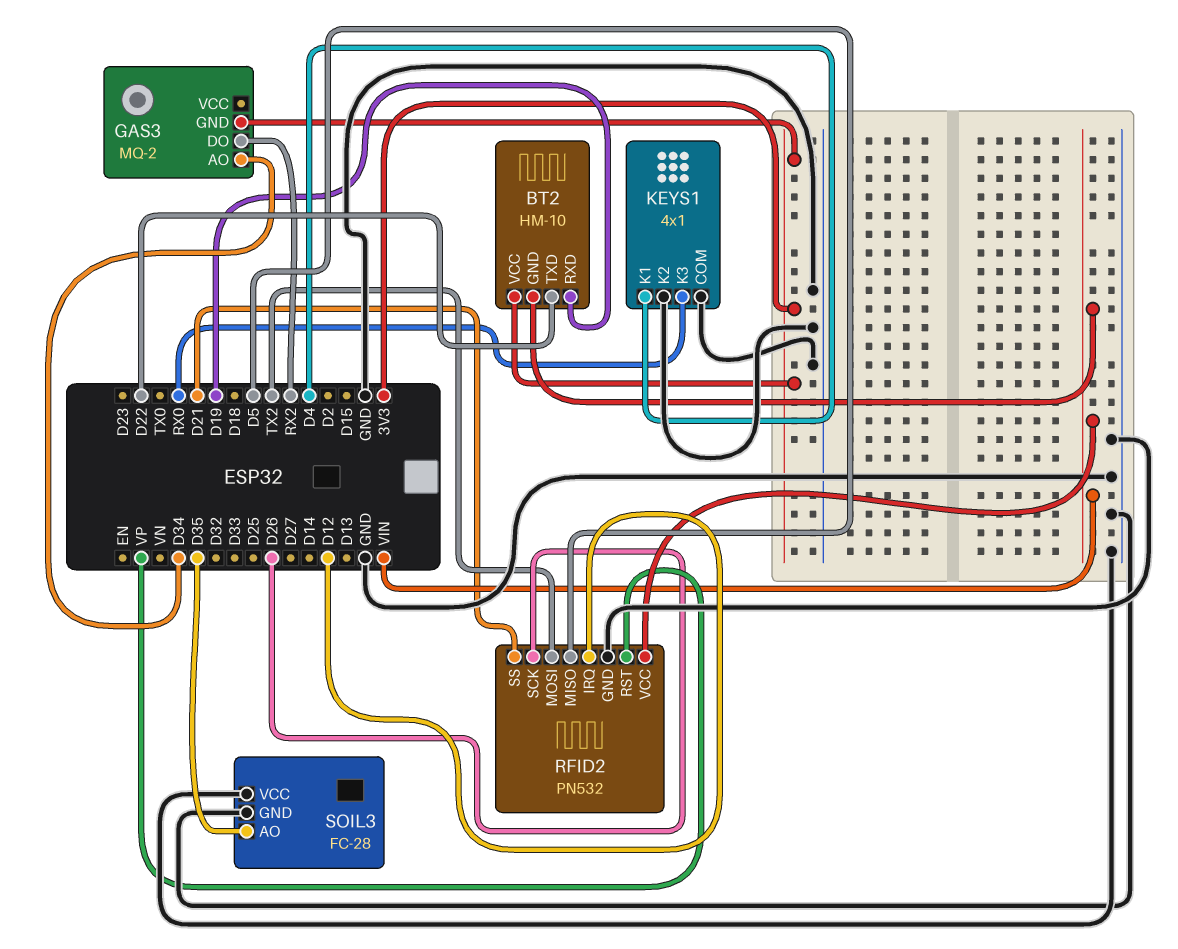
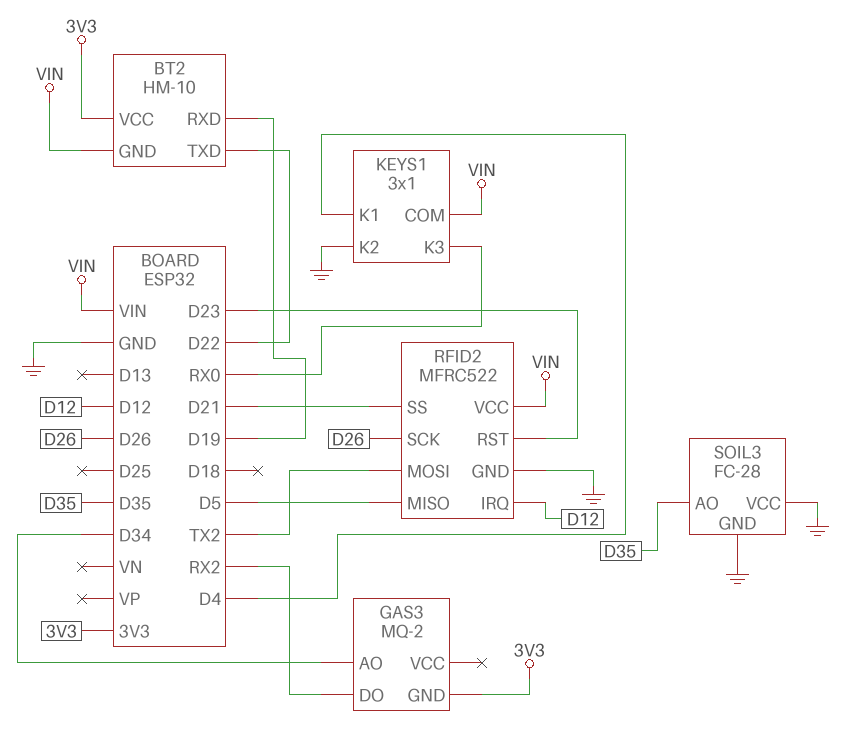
KEYS1: 4x1 -> 3x1
KEYS1 pin COM: GND -> VIN
RFID2: PN532 -> MFRC522
RFID2 pin RST: VP -> D23

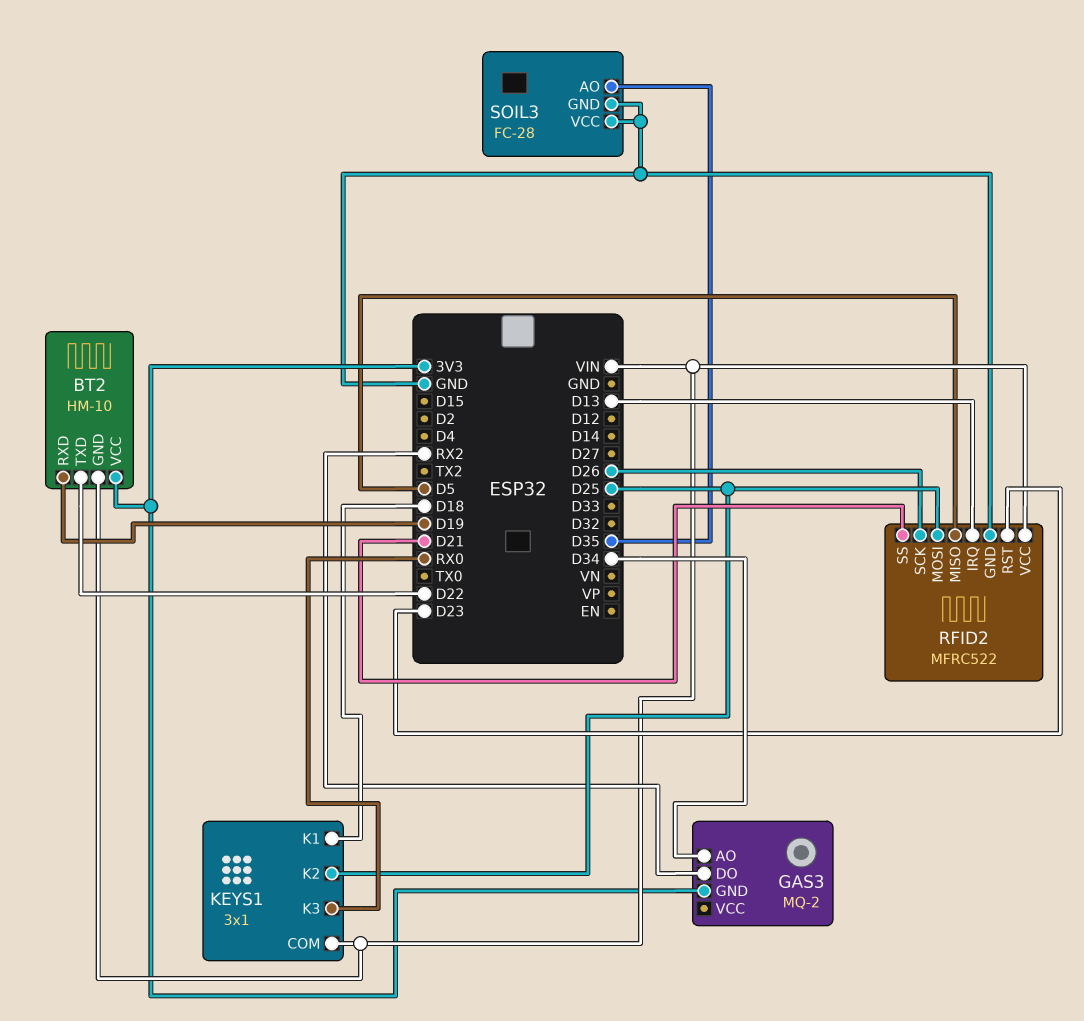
KEYS1 pin K1: D4 -> D18
KEYS1 pin K2: GND -> D25
RFID2 pin IRQ: D12 -> D13
RFID2 pin MOSI: TX2 -> D25

